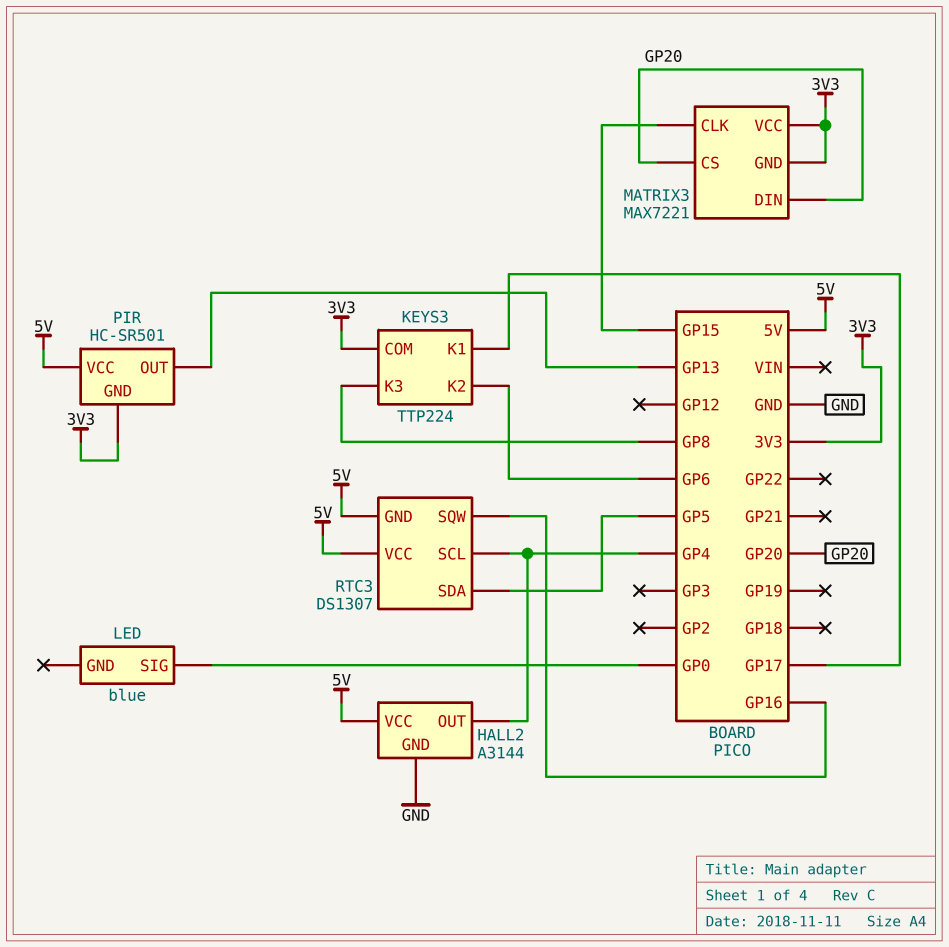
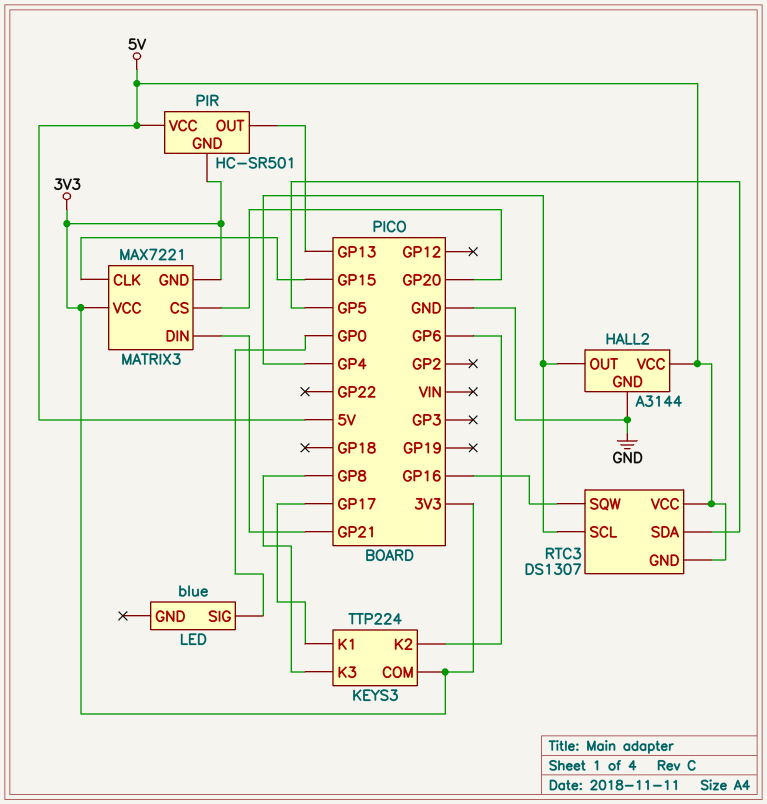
MATRIX3 pin DIN: GP20 -> GP21

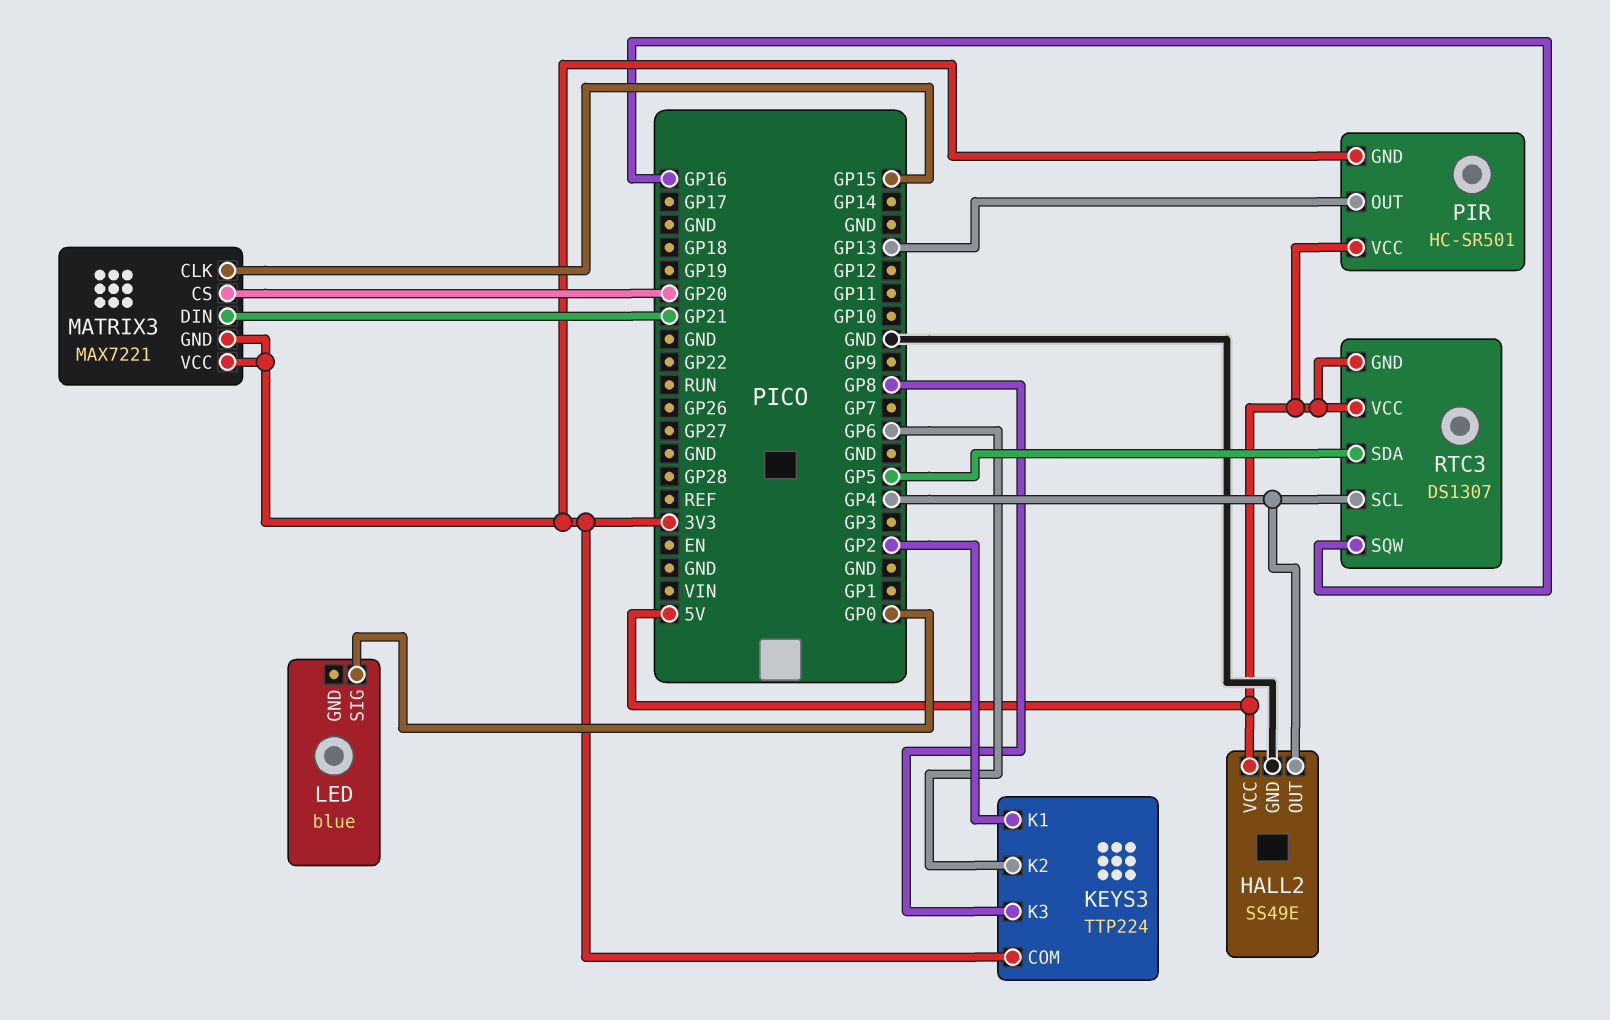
HALL2: A3144 -> SS49E
KEYS3 pin K1: GP17 -> GP2

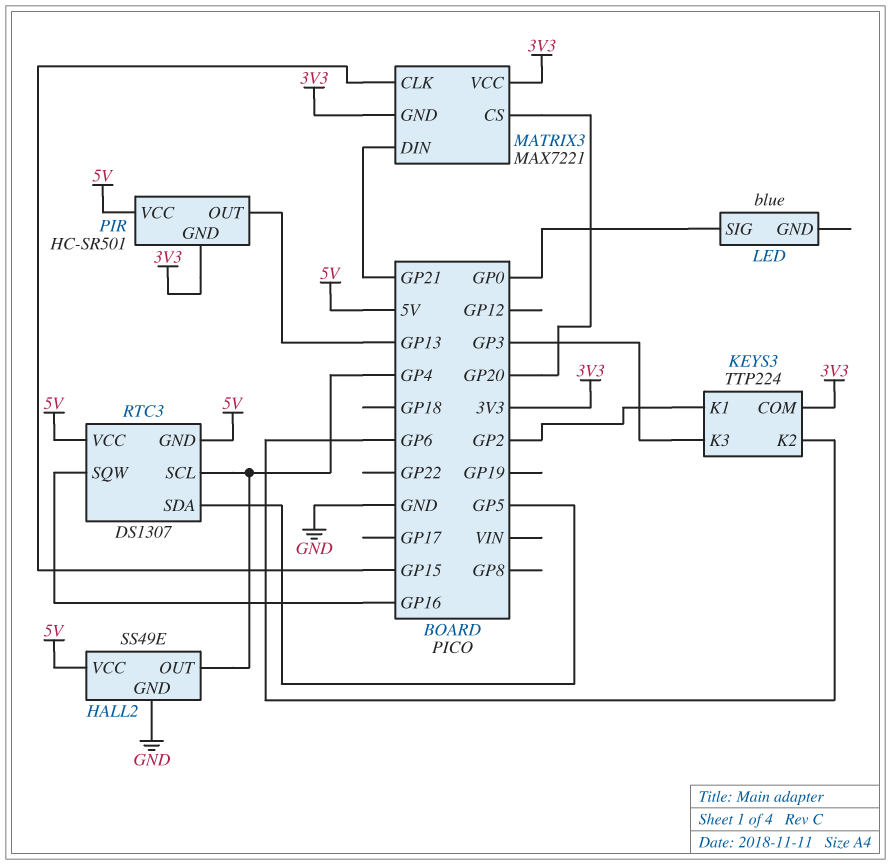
KEYS3 pin K3: GP8 -> GP3

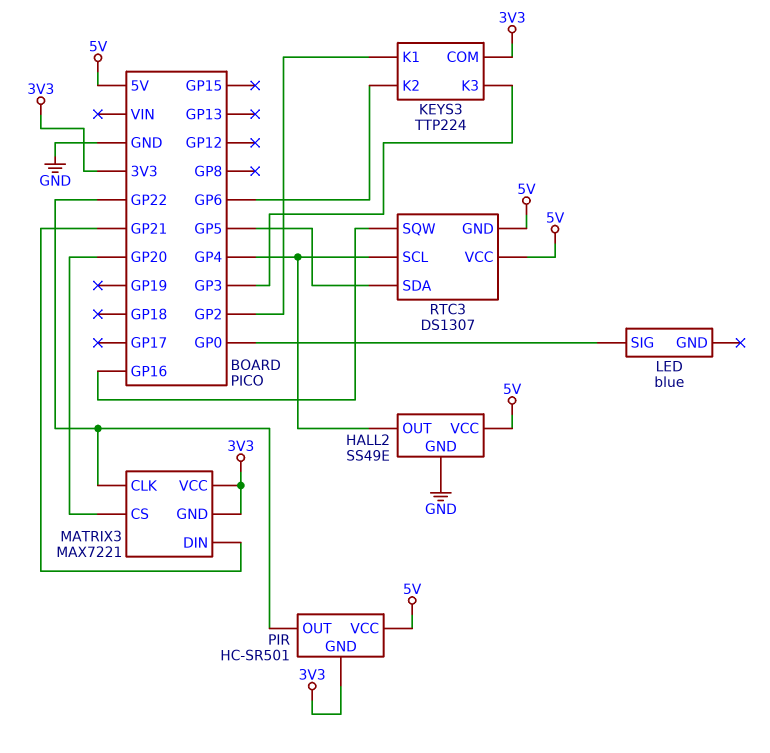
MATRIX3 pin CLK: GP15 -> GP22
PIR pin OUT: GP13 -> GP22

